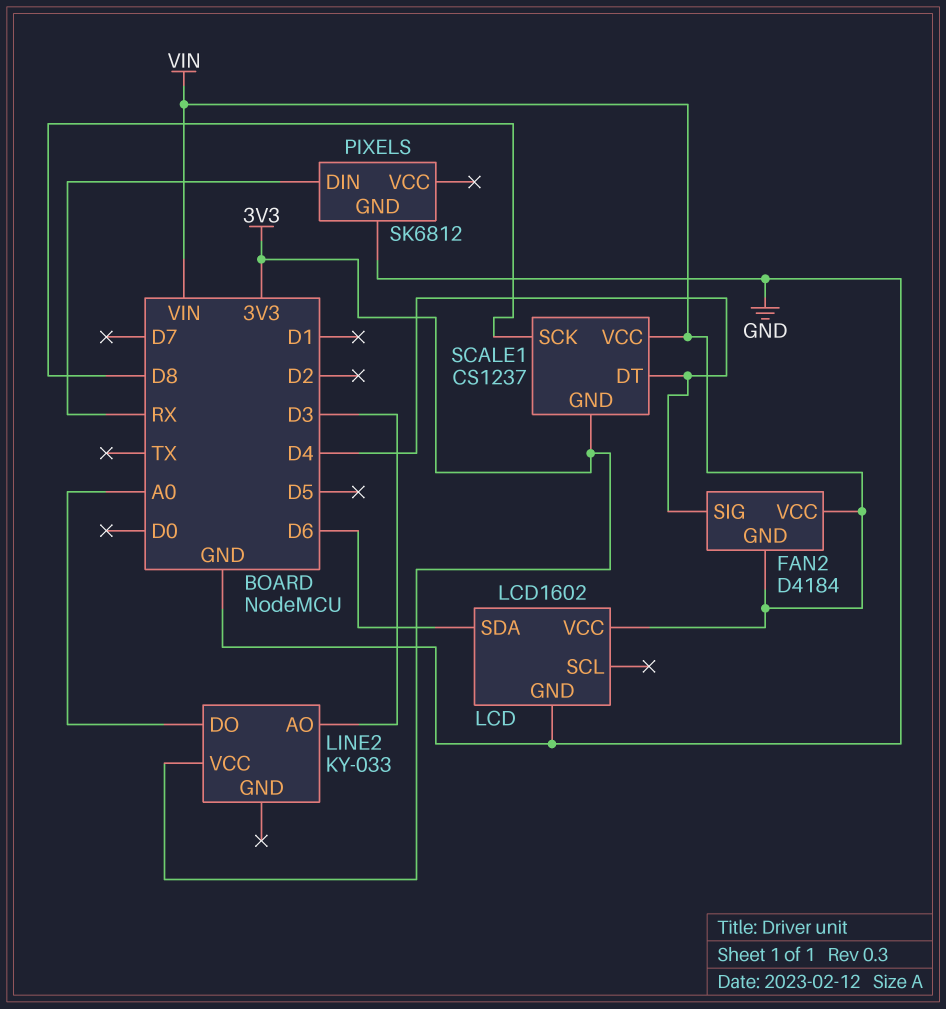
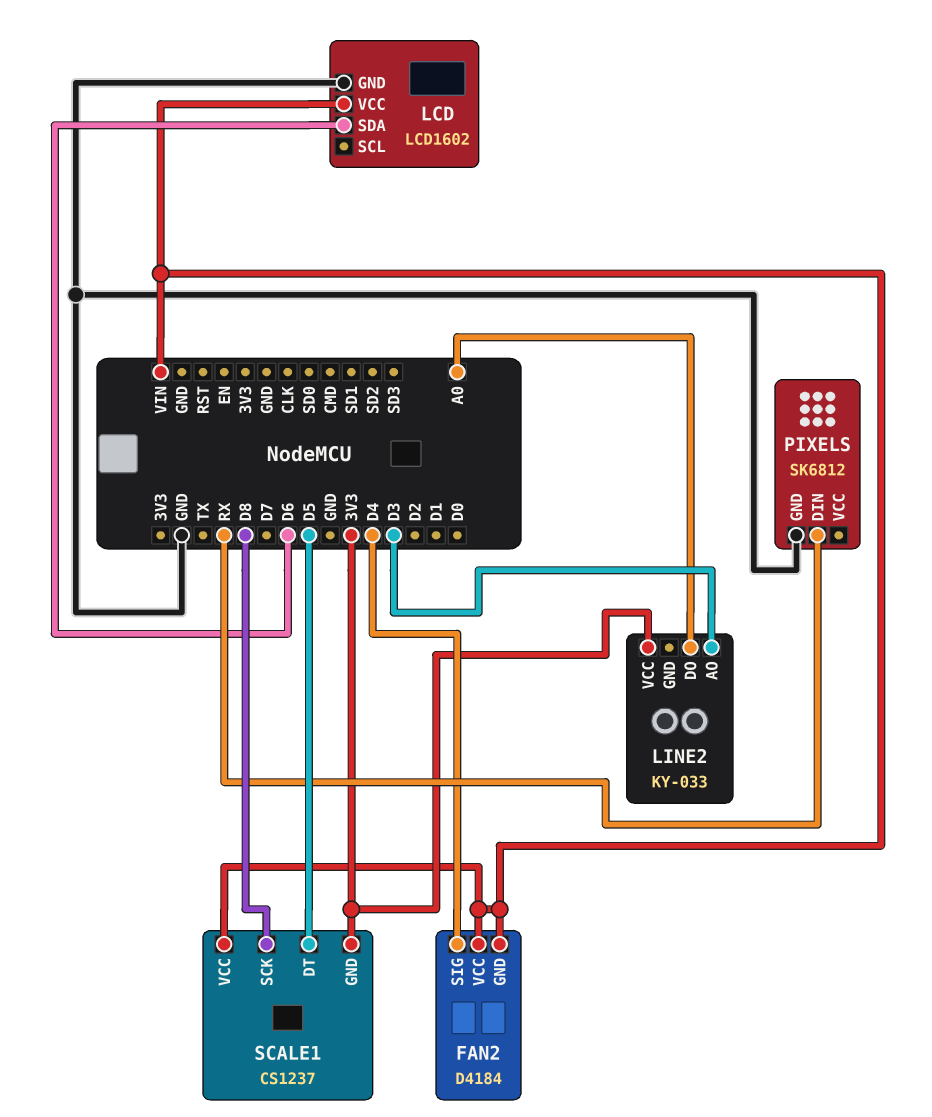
SCALE1 pin DT: D4 -> D5

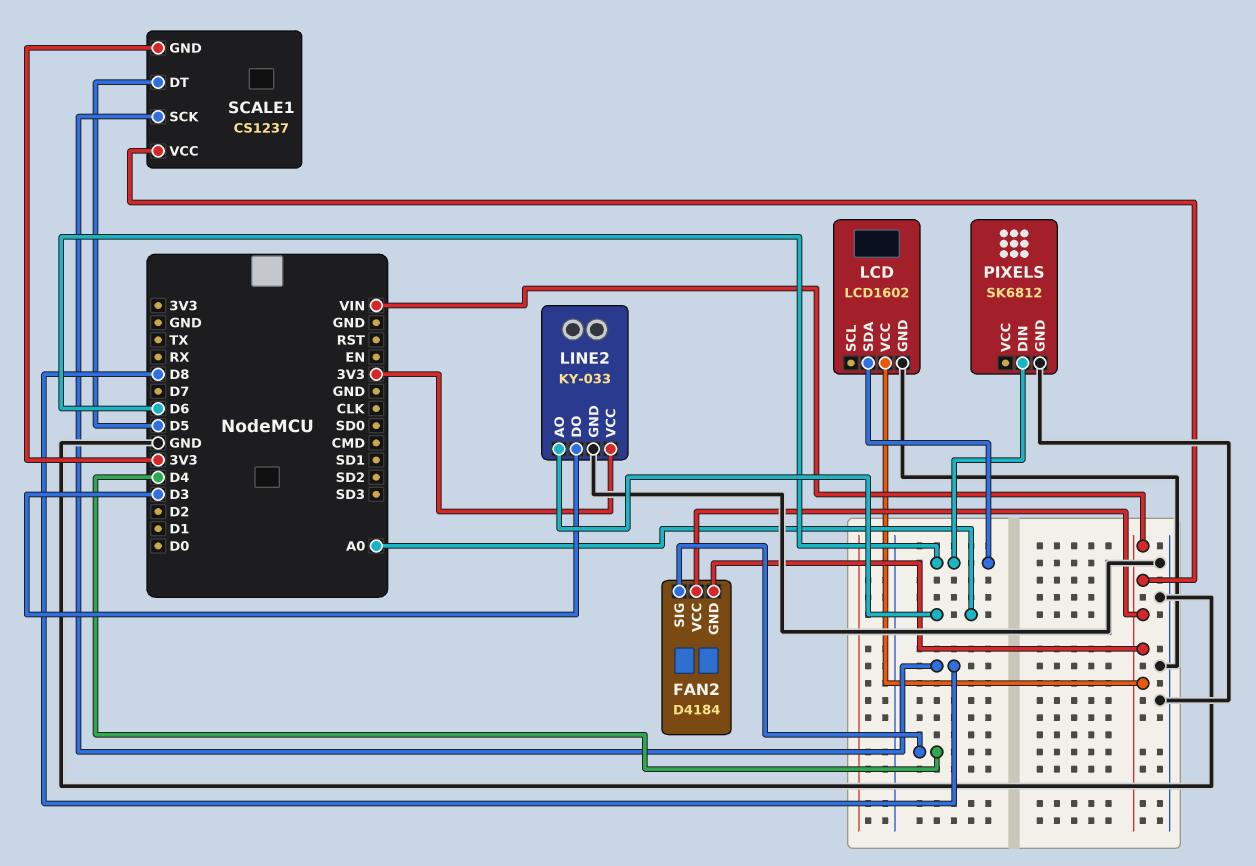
LINE2 pin AO: D3 -> A0
LINE2 pin DO: A0 -> D3
LINE2 pin GND: none -> GND
PIXELS pin DIN: RX -> D6

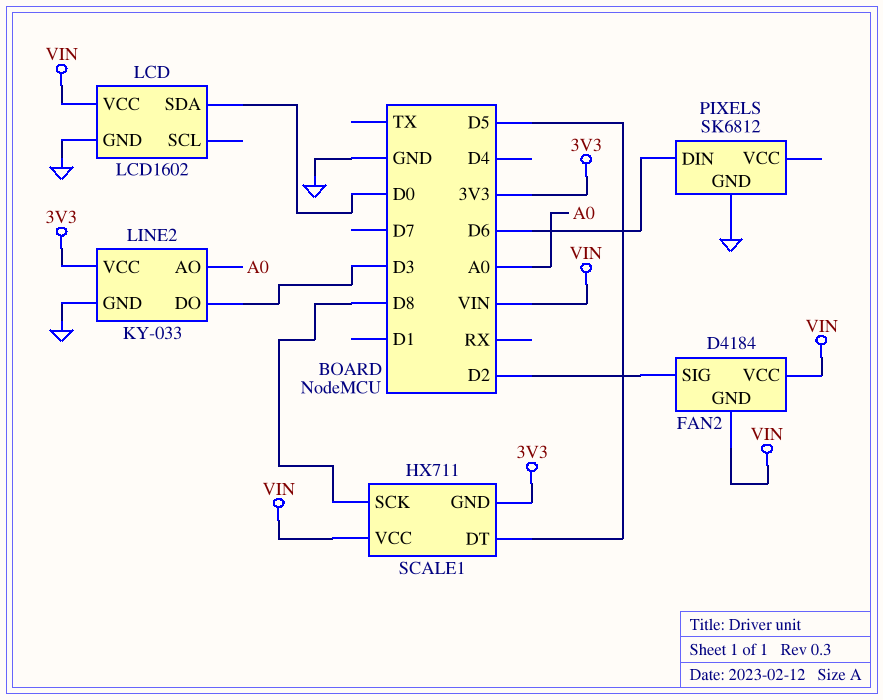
FAN2 pin SIG: D4 -> D2
LCD pin SDA: D6 -> D0
SCALE1: CS1237 -> HX711

